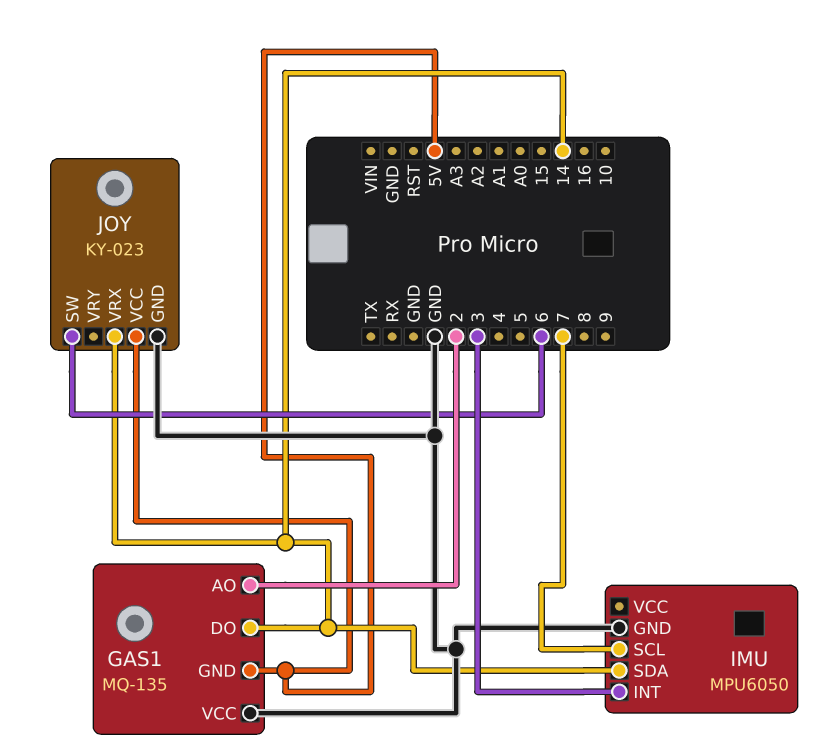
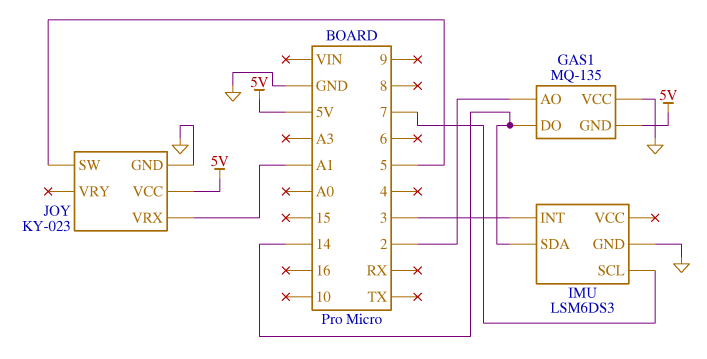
IMU: MPU6050 -> LSM6DS3
JOY pin SW: 6 -> 5
JOY pin VRX: 14 -> A1

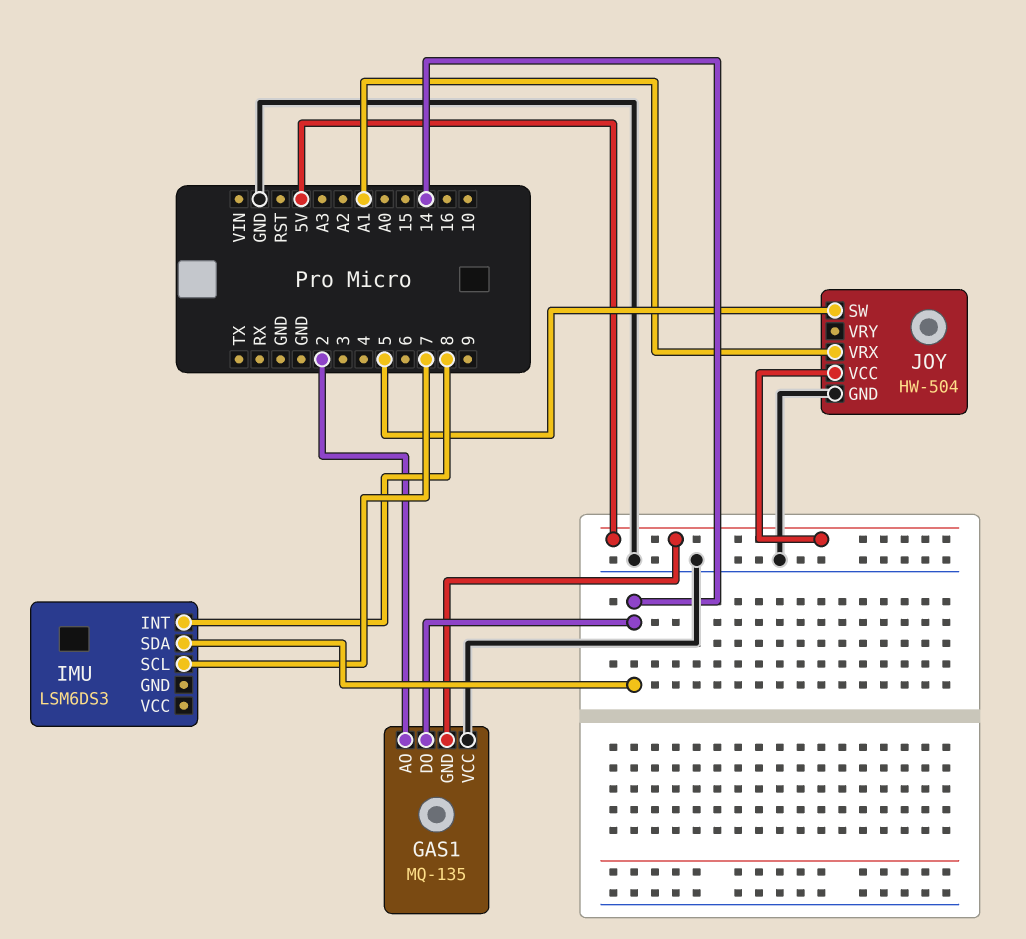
IMU pin GND: GND -> none
IMU pin INT: 3 -> 8
JOY: KY-023 -> HW-504

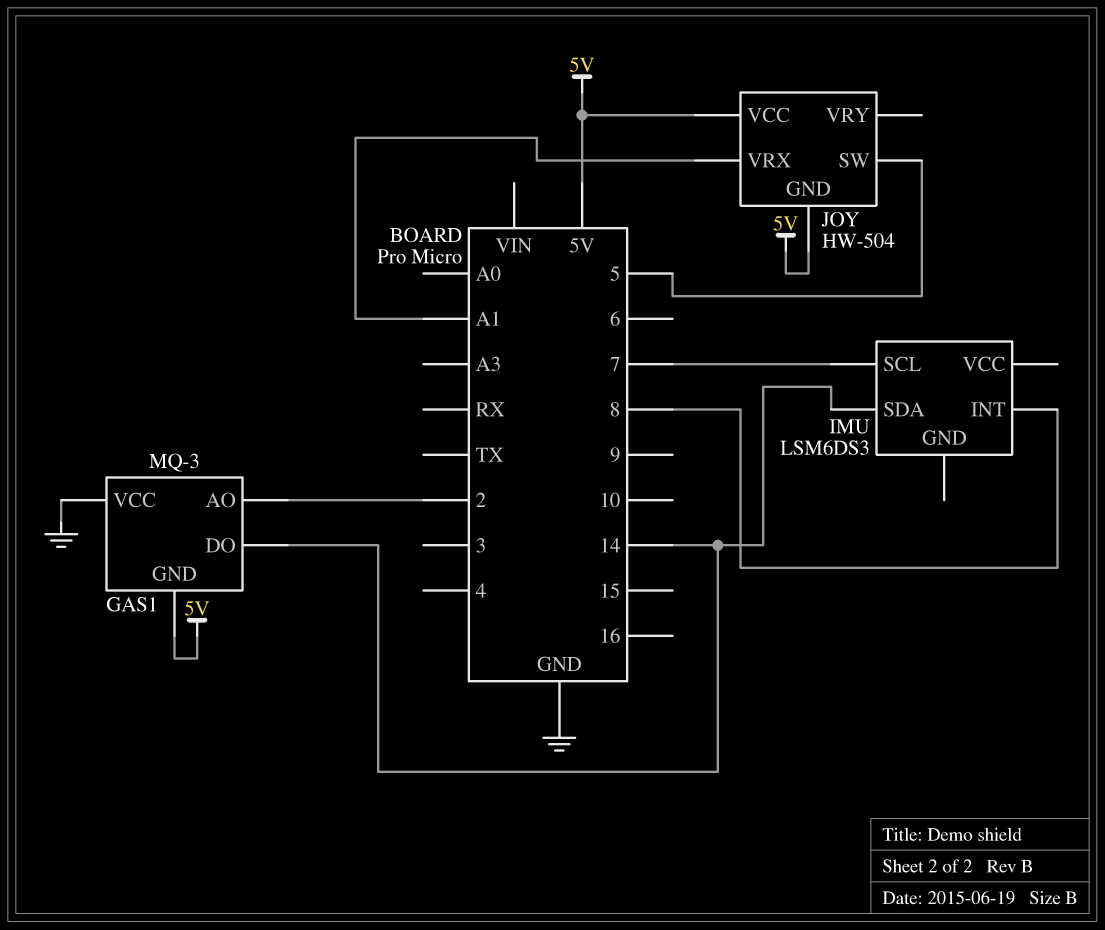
GAS1: MQ-135 -> MQ-3
JOY pin GND: GND -> 5V

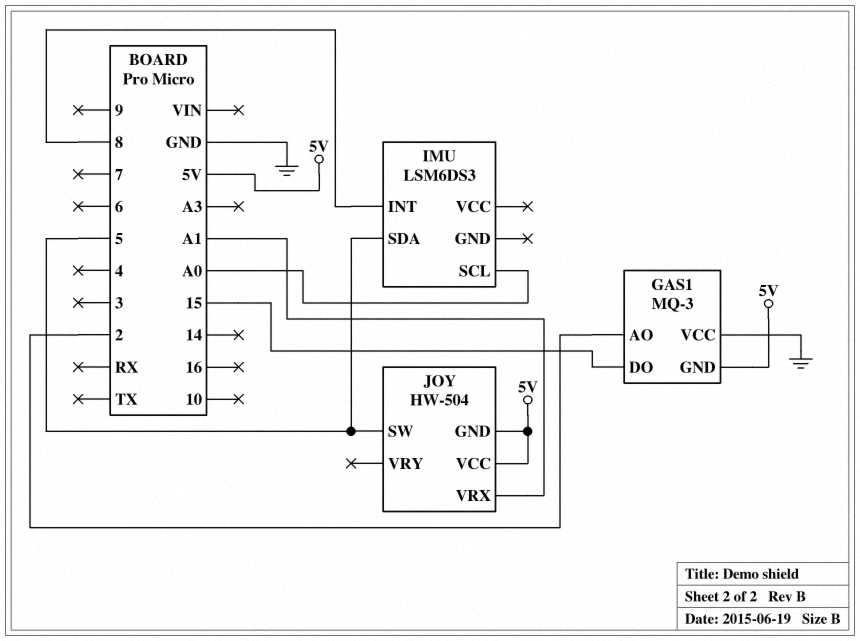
GAS1 pin DO: 14 -> 15
IMU pin SCL: 7 -> A0
IMU pin SDA: 14 -> 5

